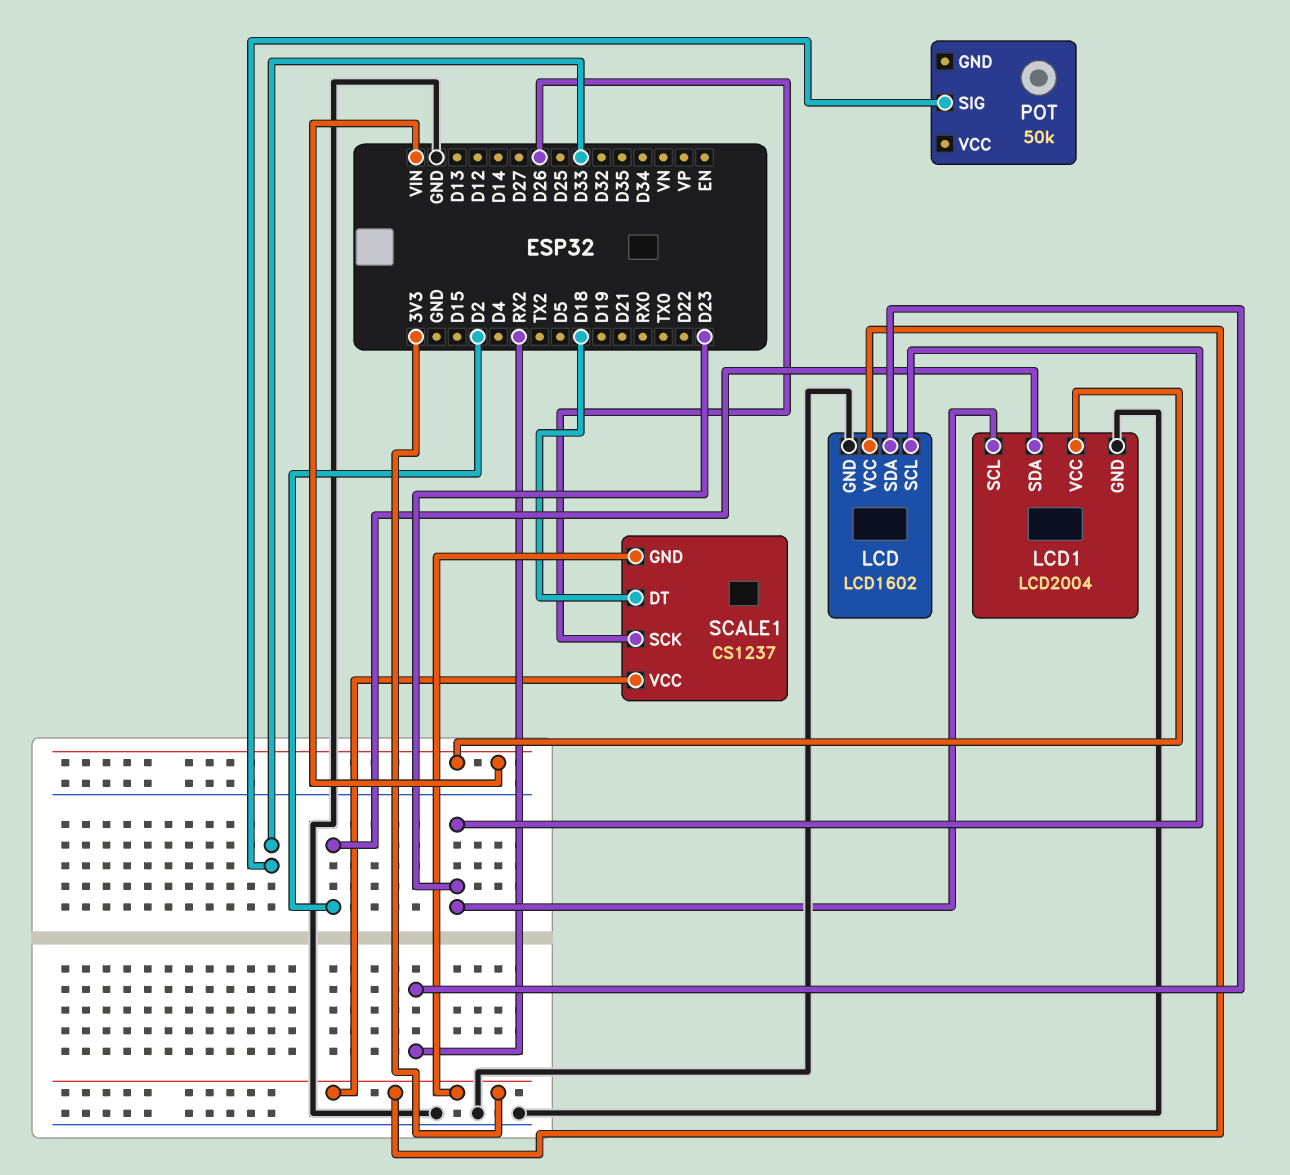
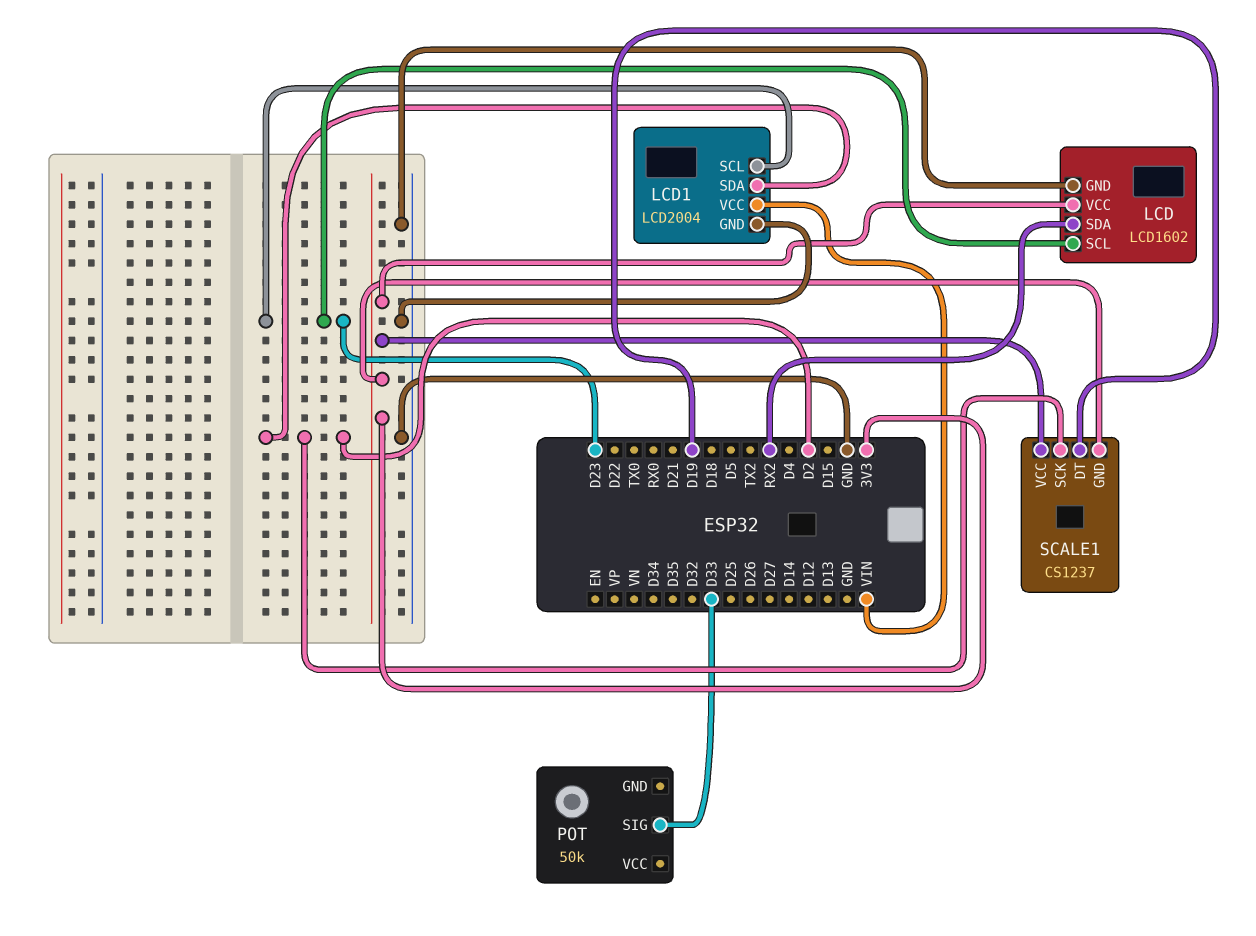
SCALE1 pin DT: D18 -> D19
SCALE1 pin SCK: D26 -> D2

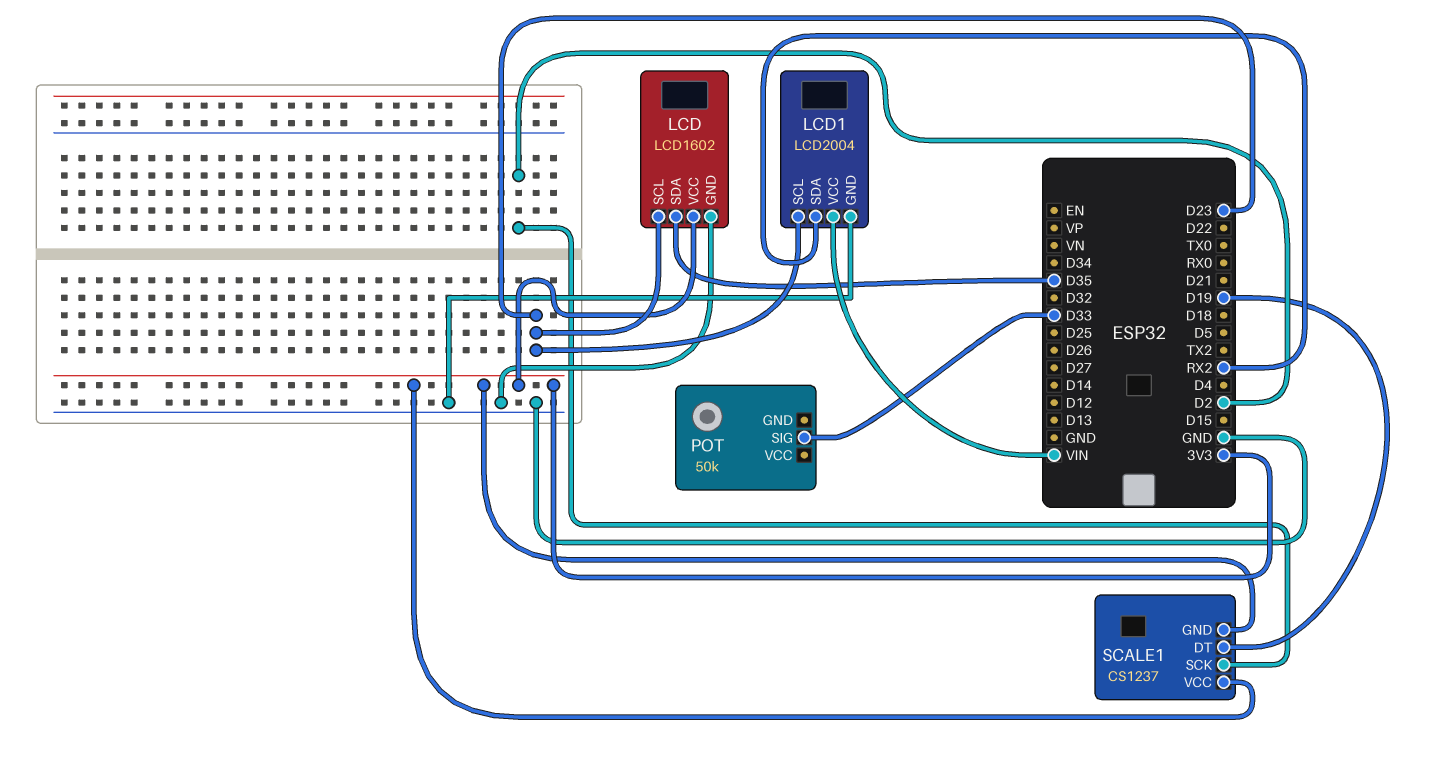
LCD pin SDA: RX2 -> D35
LCD1 pin SDA: D2 -> RX2

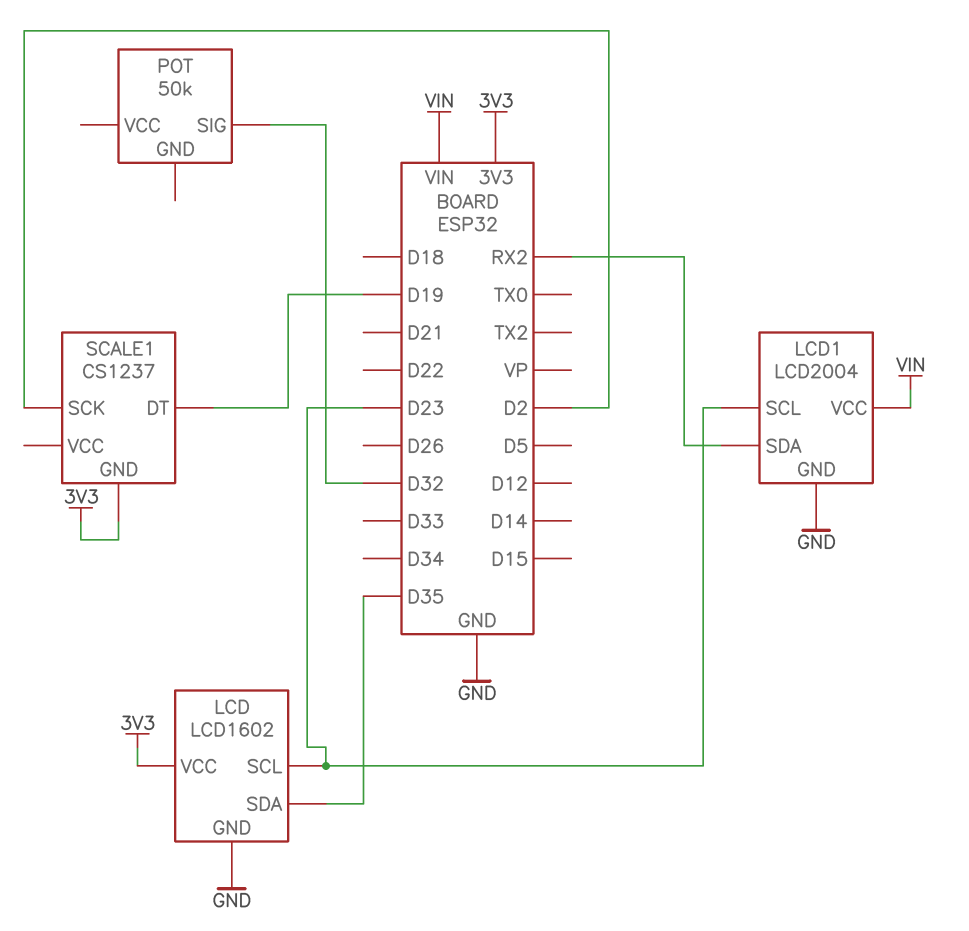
POT pin SIG: D33 -> D32
SCALE1 pin VCC: 3V3 -> none

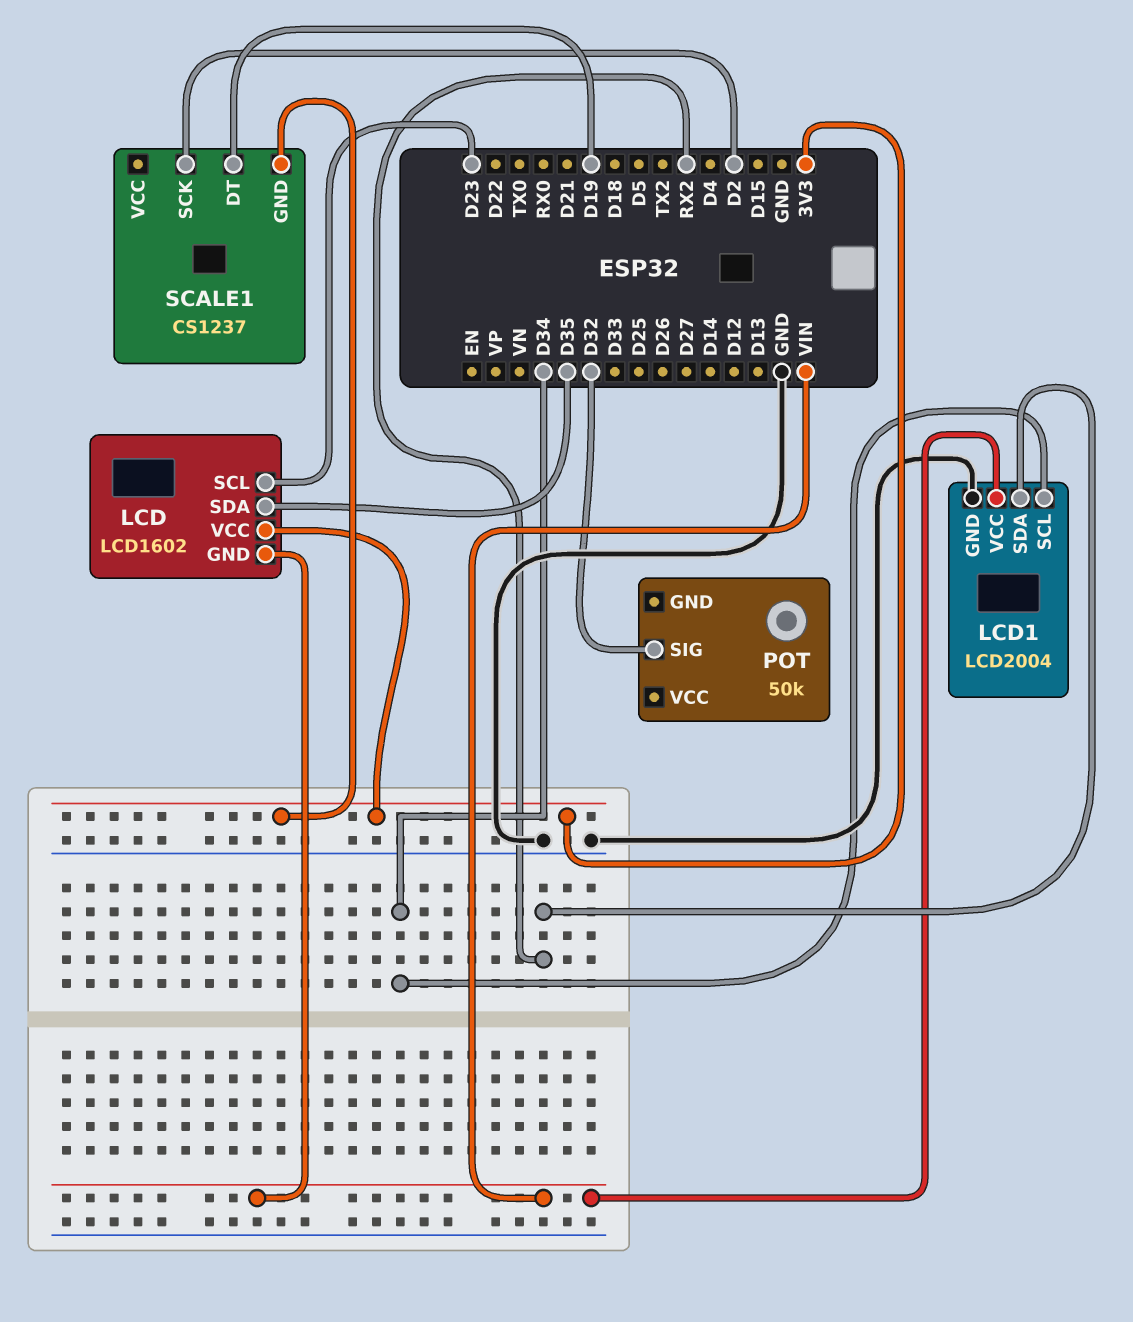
LCD pin GND: GND -> VIN
LCD1 pin SCL: D23 -> D34

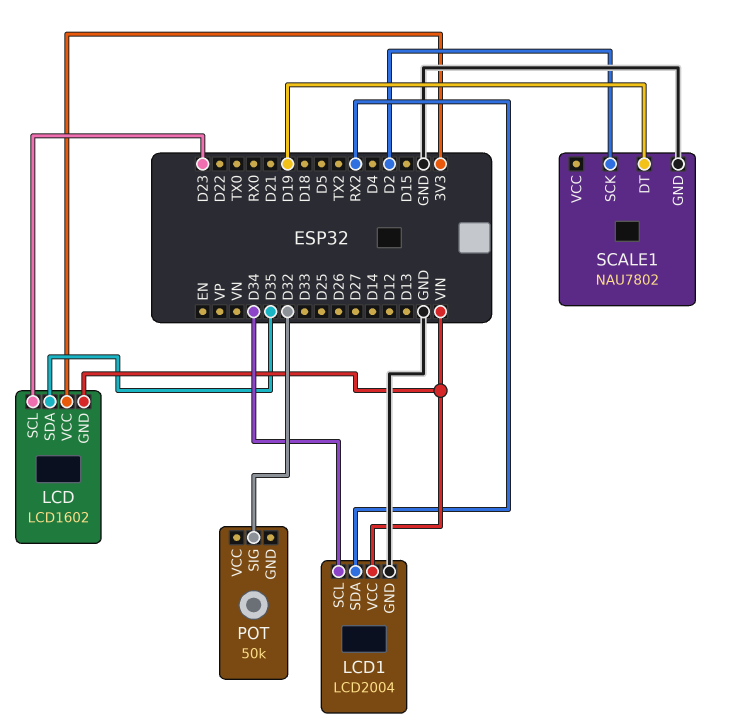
SCALE1: CS1237 -> NAU7802
SCALE1 pin GND: 3V3 -> GND

